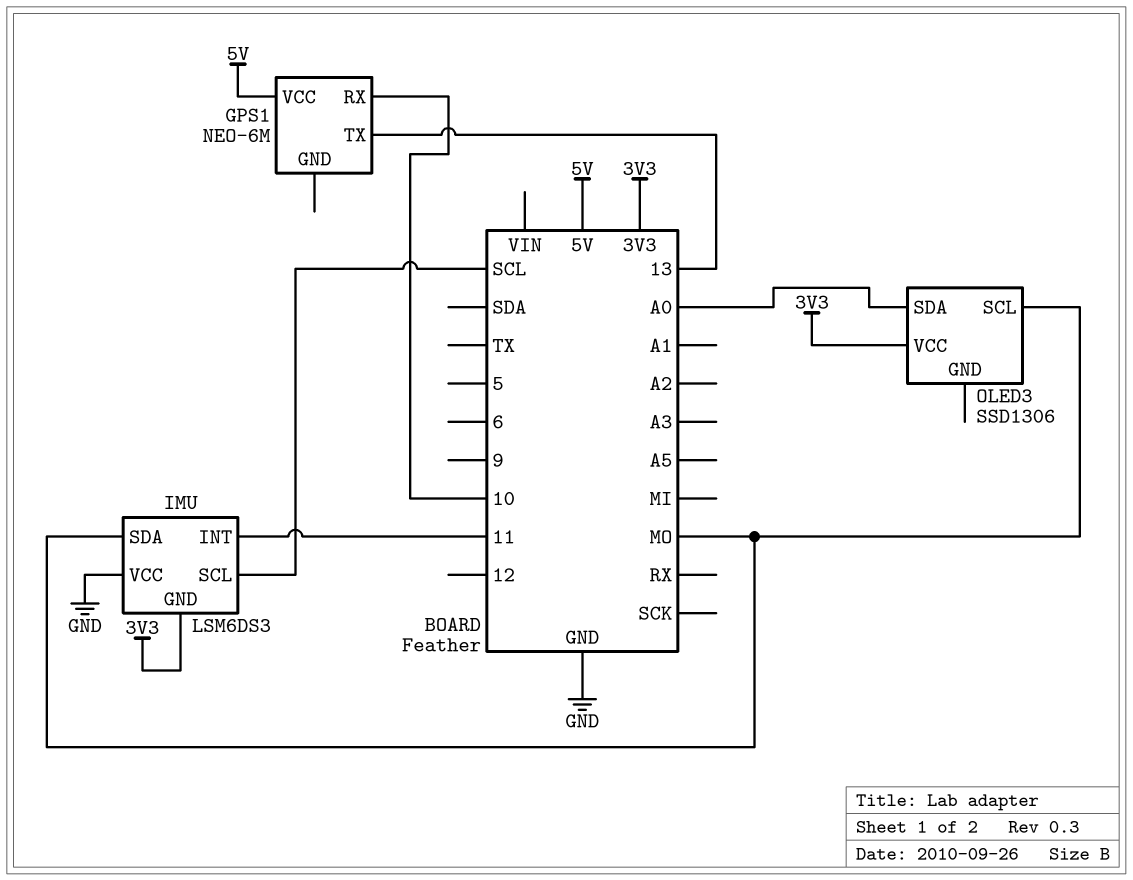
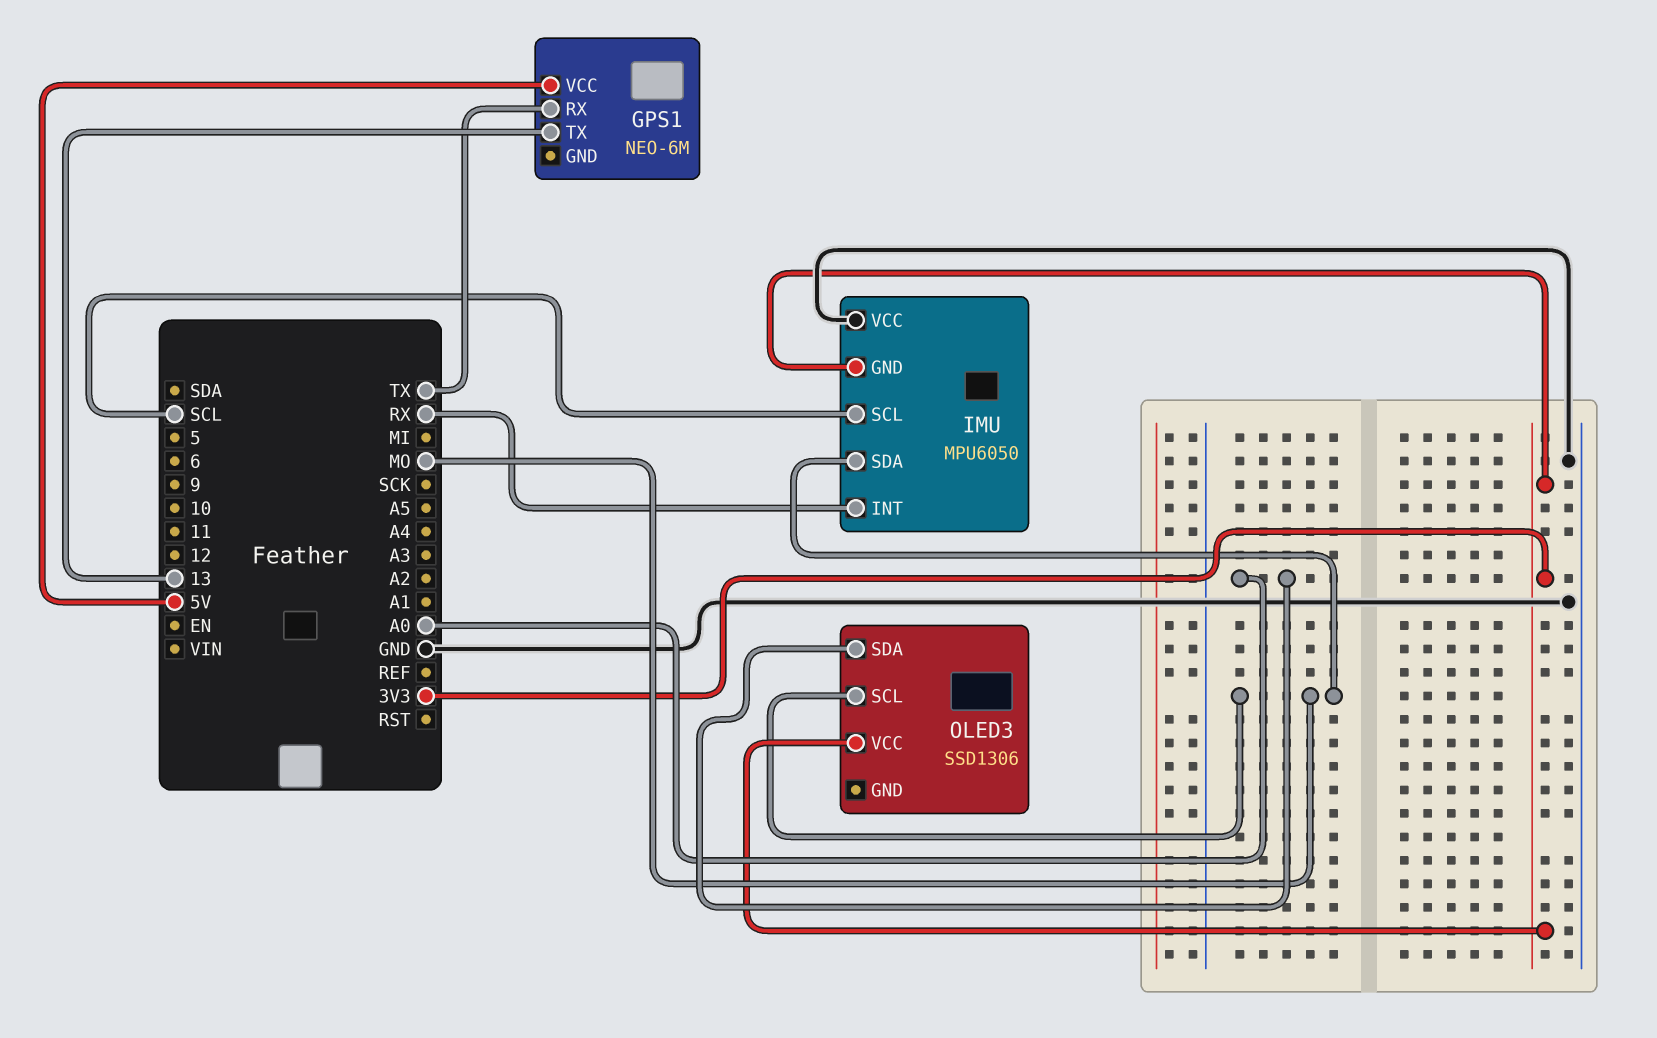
GPS1 pin RX: 10 -> TX
IMU: LSM6DS3 -> MPU6050
IMU pin INT: 11 -> RX

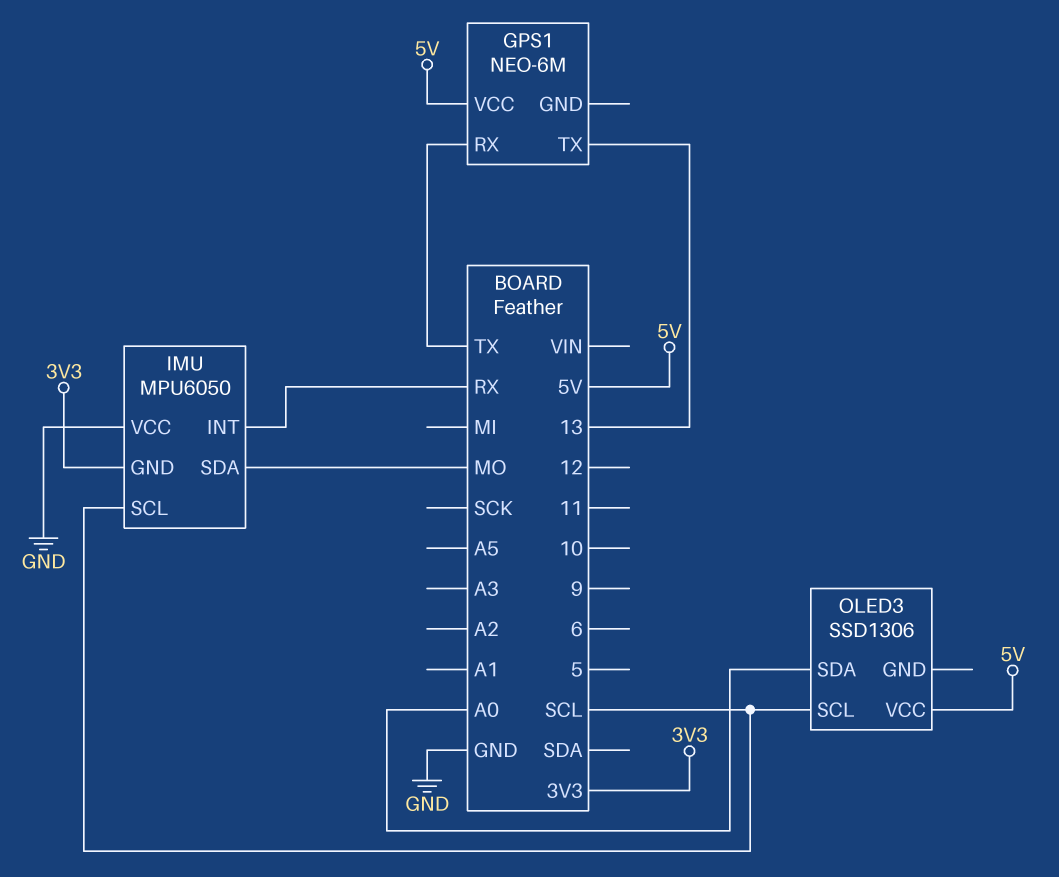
OLED3 pin SCL: MO -> SCL
OLED3 pin VCC: 3V3 -> 5V

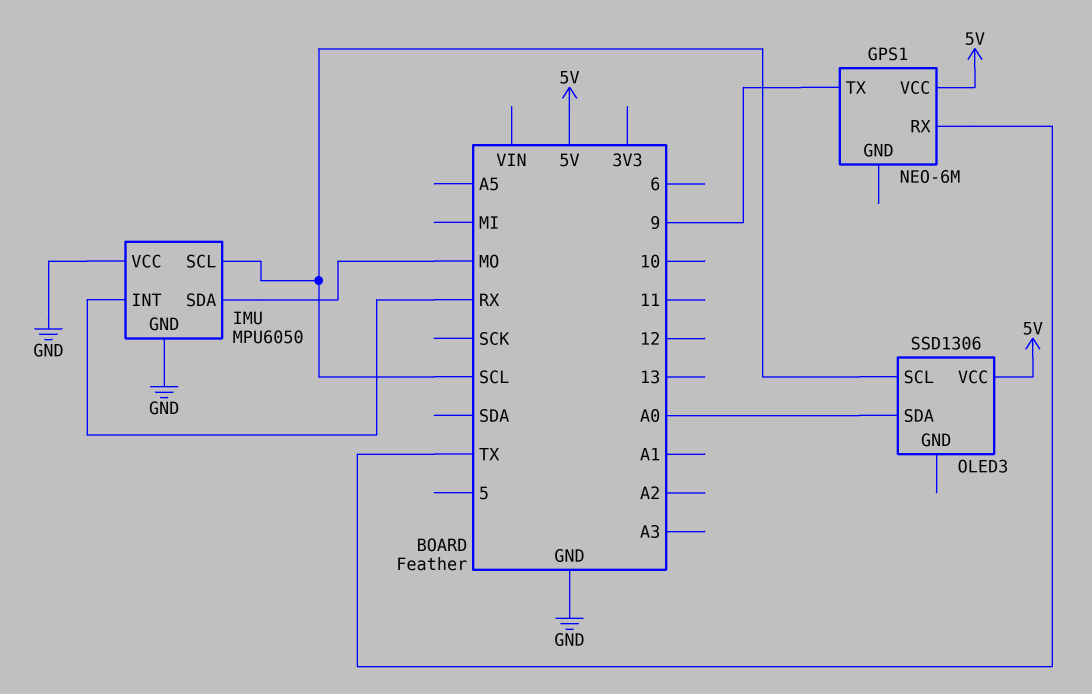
GPS1 pin TX: 13 -> 9
IMU pin GND: 3V3 -> GND

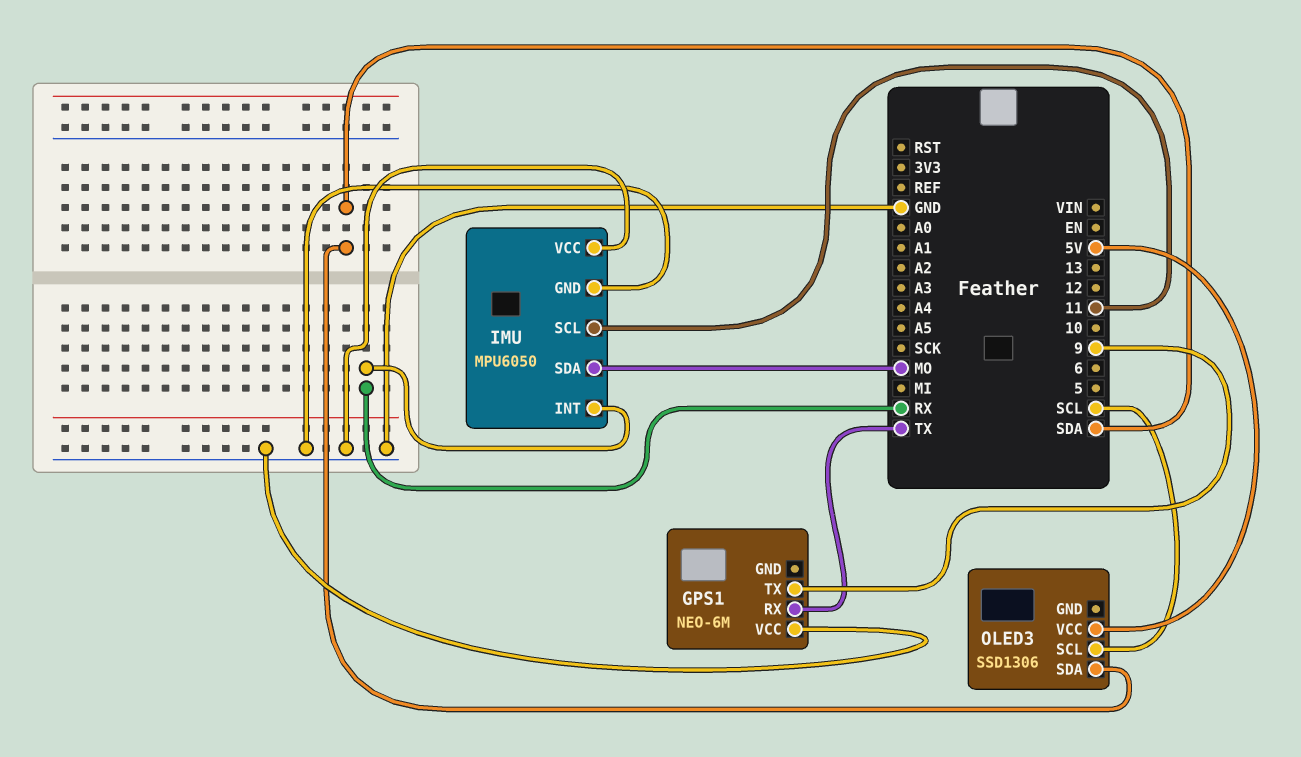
GPS1 pin VCC: 5V -> GND
IMU pin SCL: SCL -> 11
OLED3 pin SDA: A0 -> SDA

